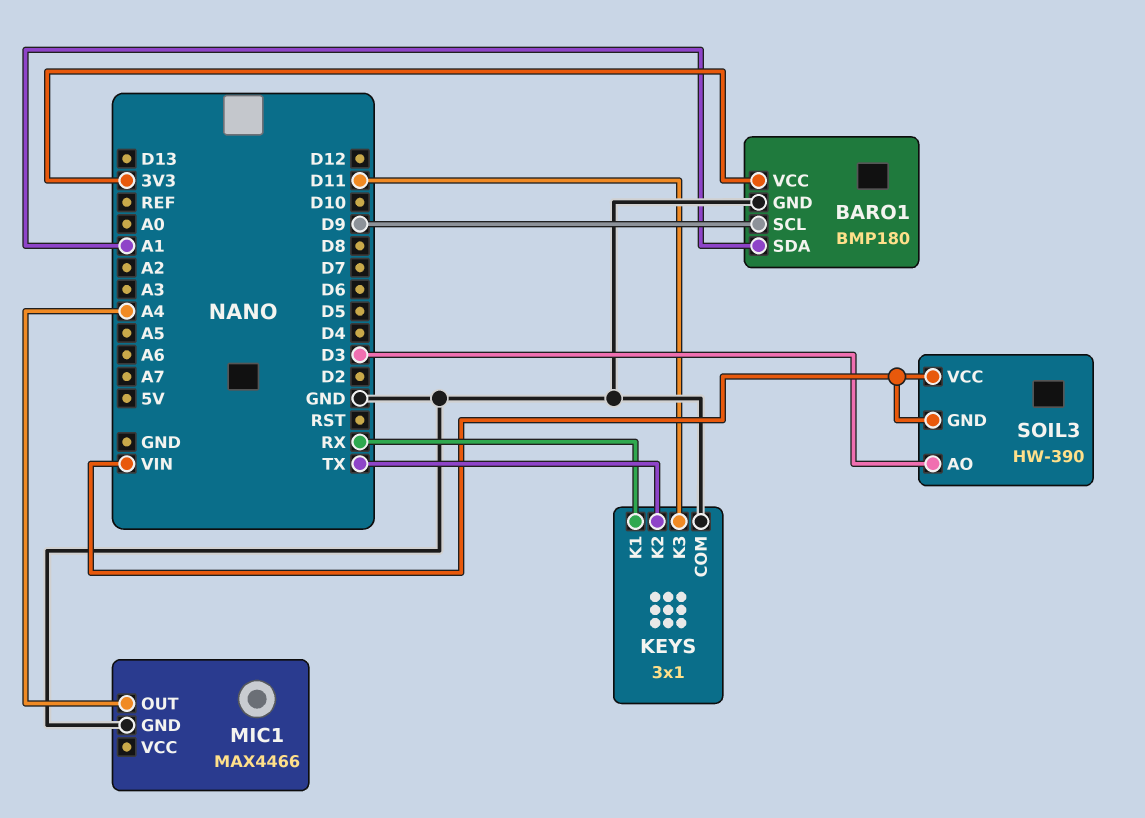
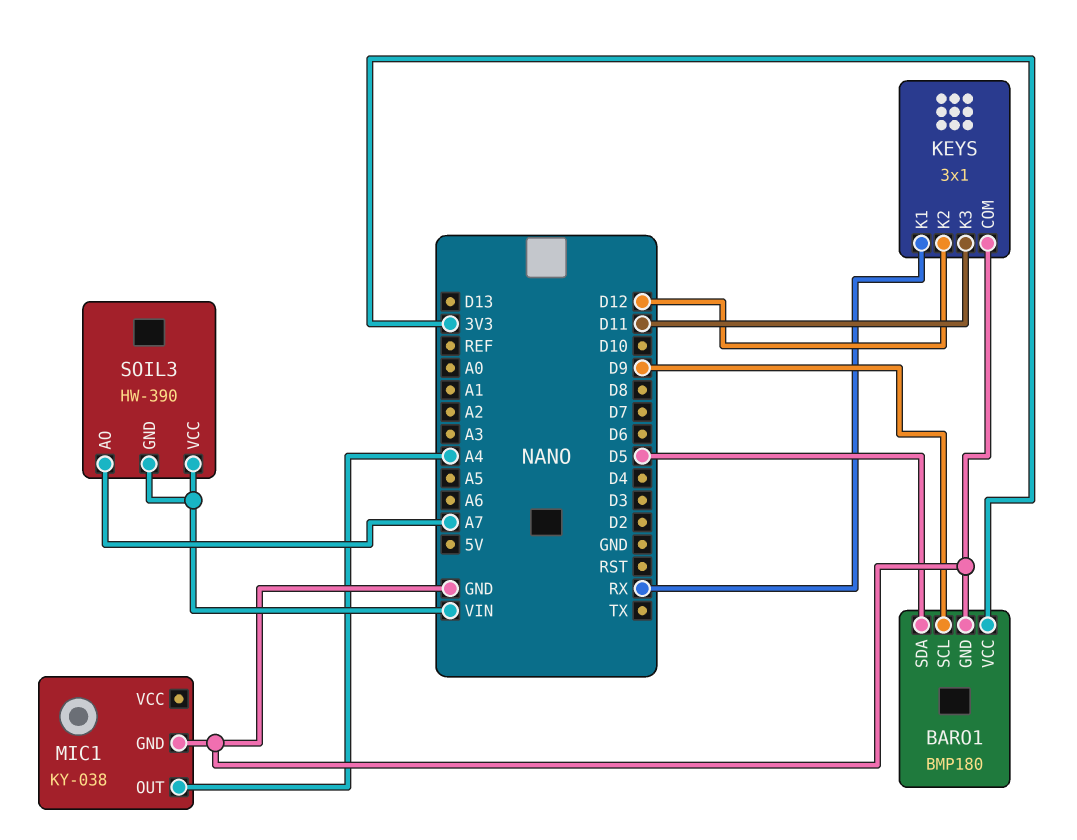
BARO1 pin SDA: A1 -> D5
KEYS pin K2: TX -> D12
MIC1: MAX4466 -> KY-038
SOIL3 pin AO: D3 -> A7

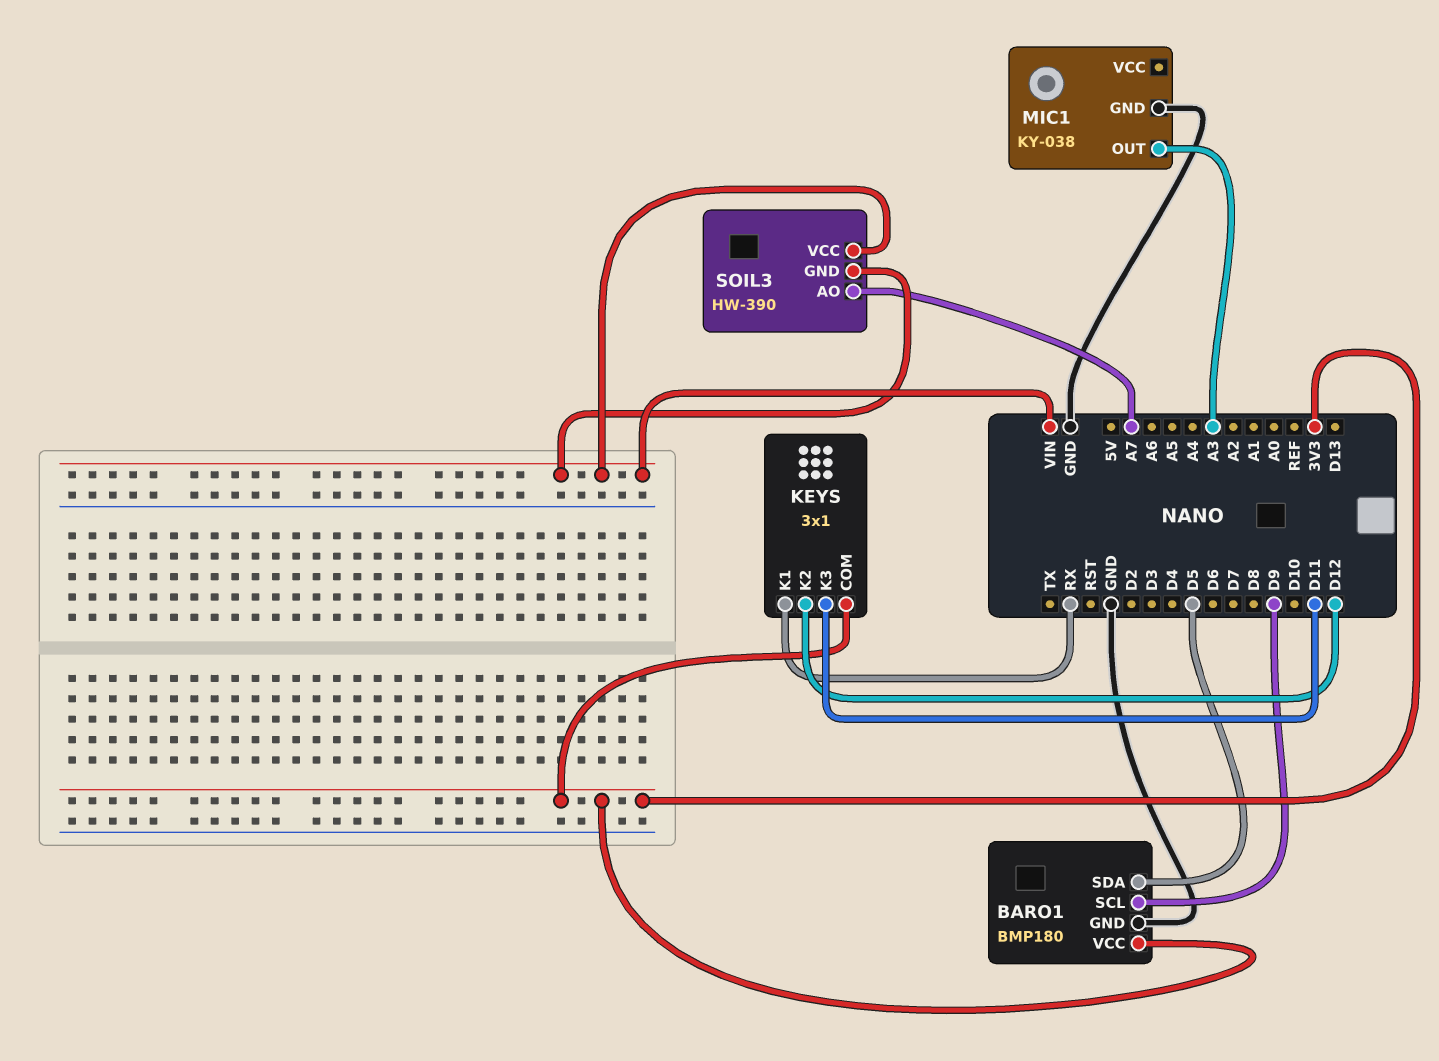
KEYS pin COM: GND -> 3V3
MIC1 pin OUT: A4 -> A3

